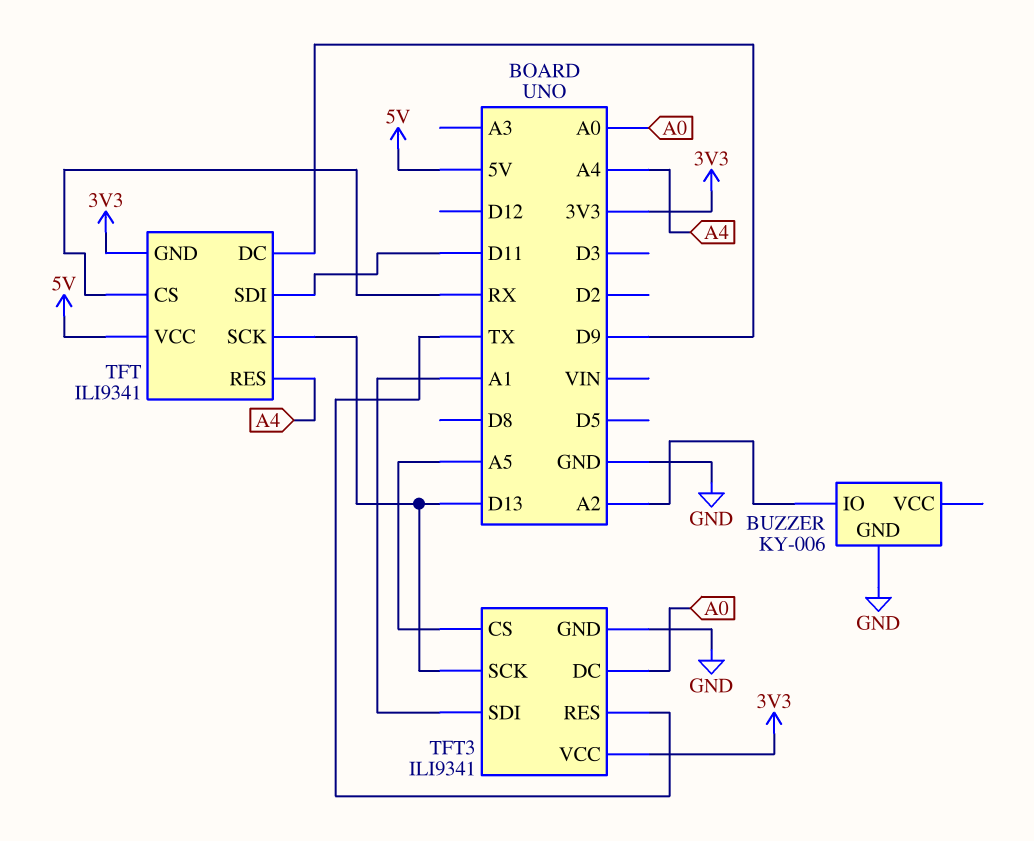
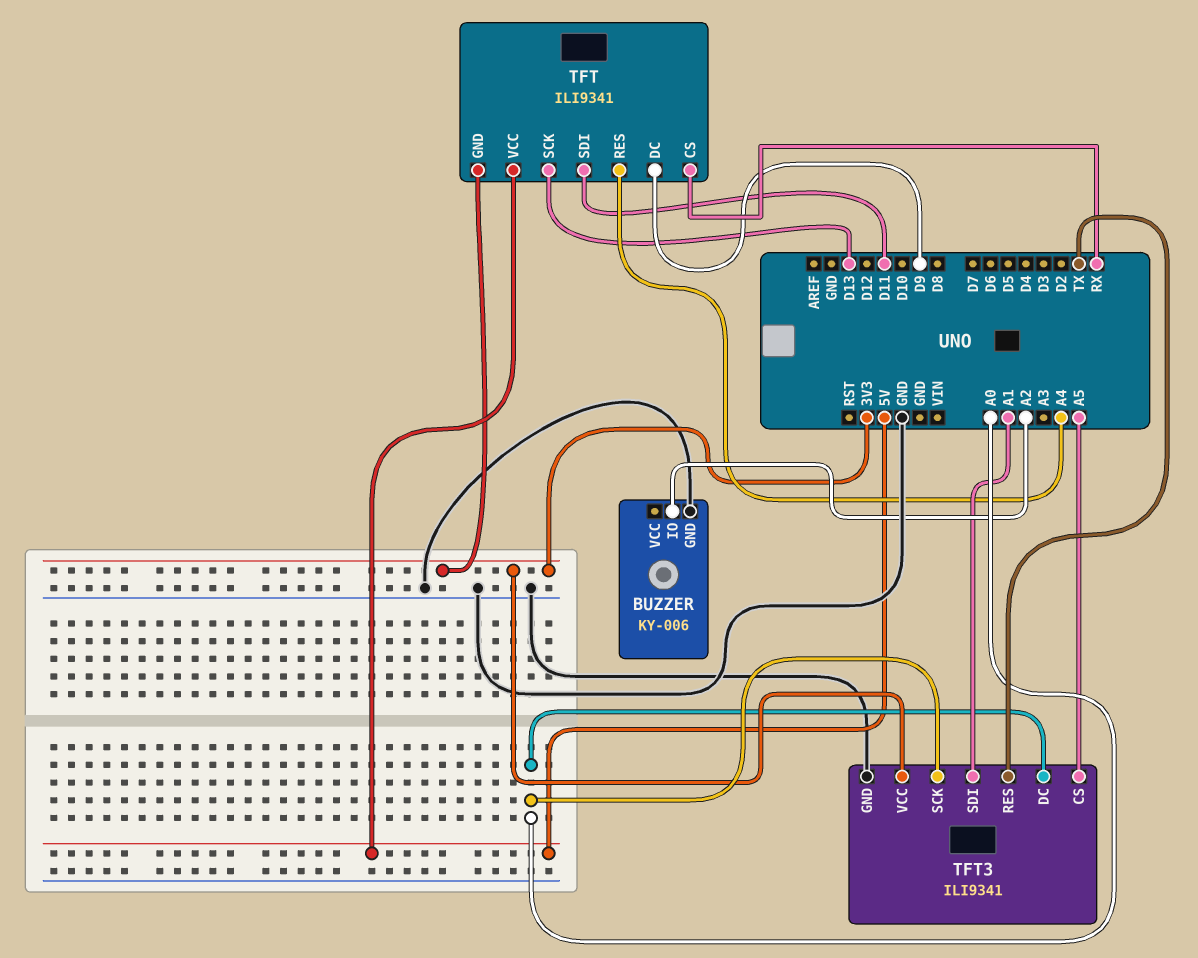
TFT3 pin SCK: D13 -> A0

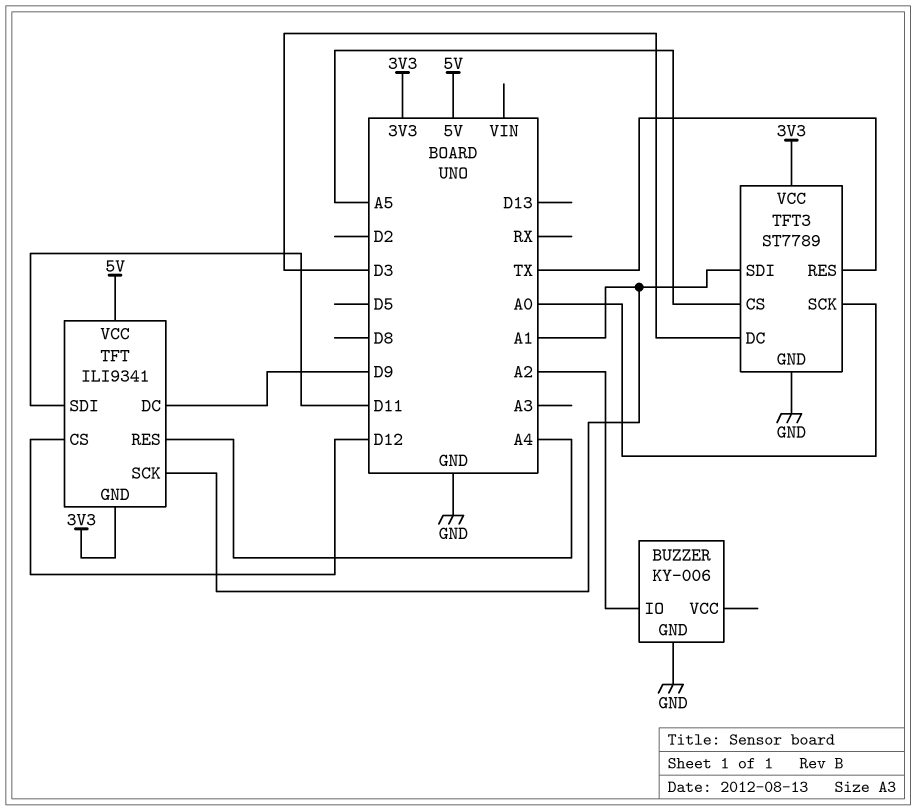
TFT pin CS: RX -> D12
TFT pin SCK: D13 -> A1
TFT3: ILI9341 -> ST7789
TFT3 pin DC: A0 -> D3

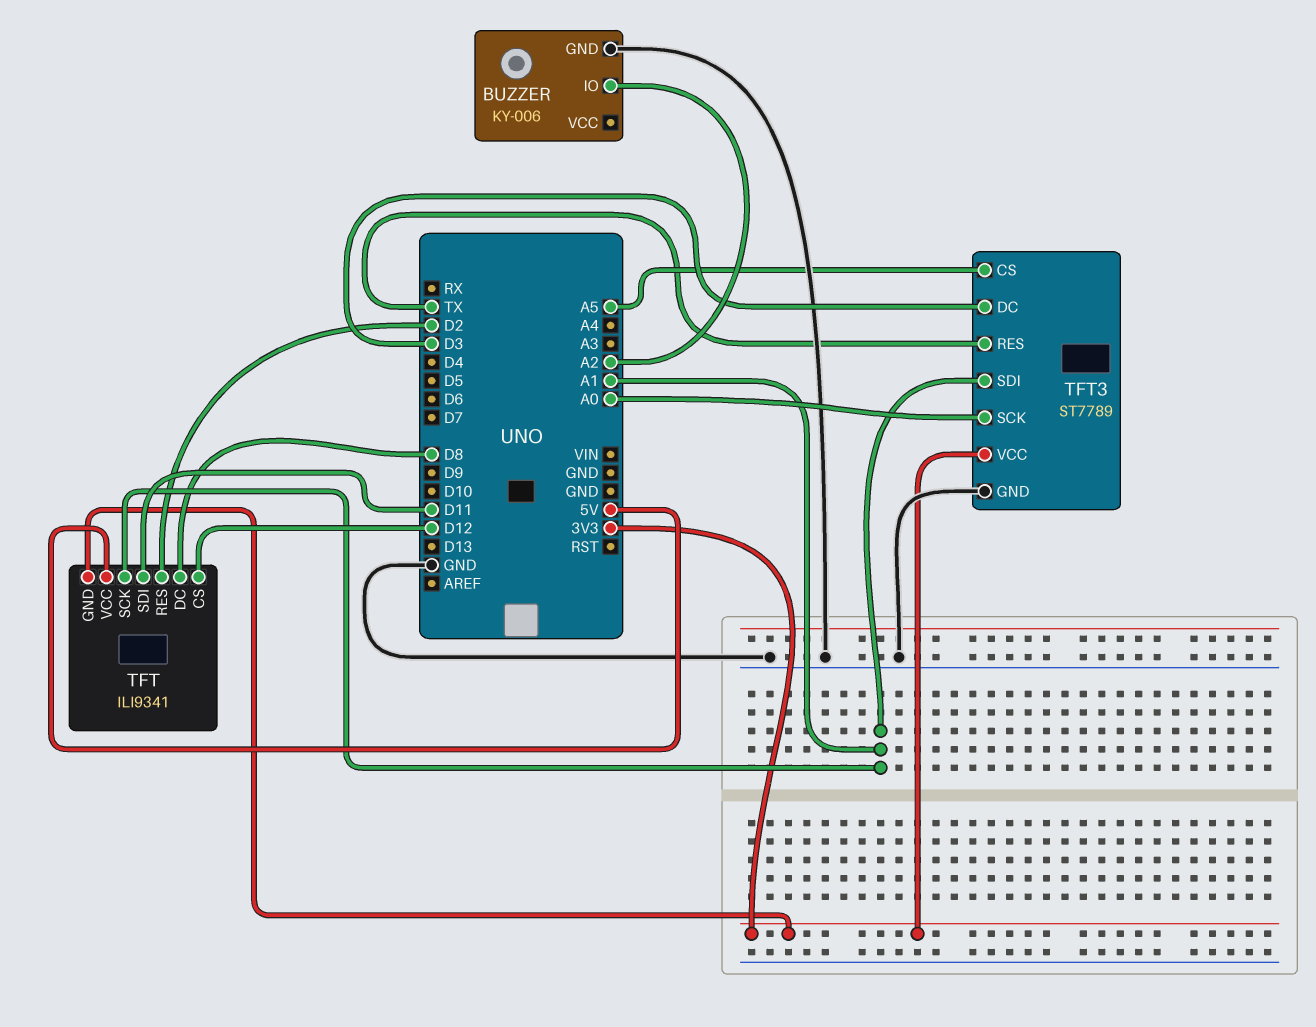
TFT pin DC: D9 -> D8
TFT pin RES: A4 -> D2

